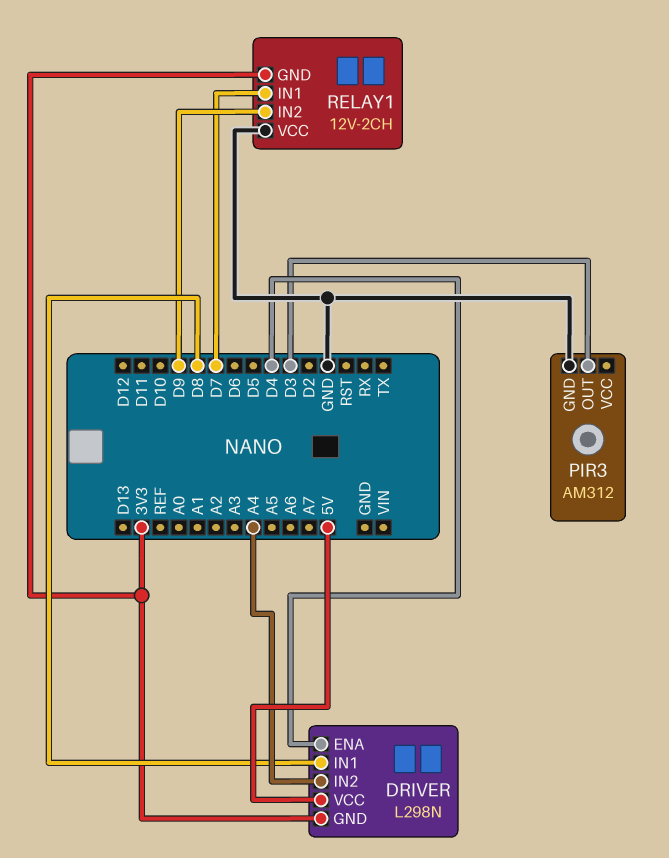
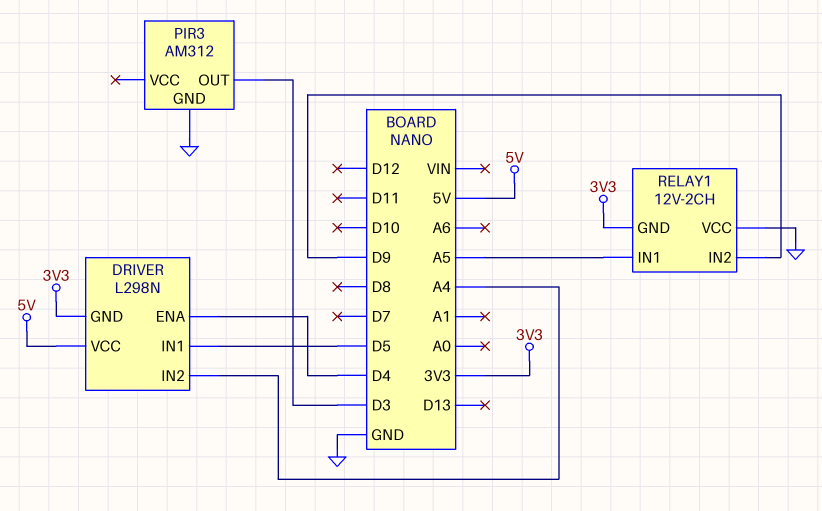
DRIVER pin IN1: D8 -> D5
RELAY1 pin IN1: D7 -> A5

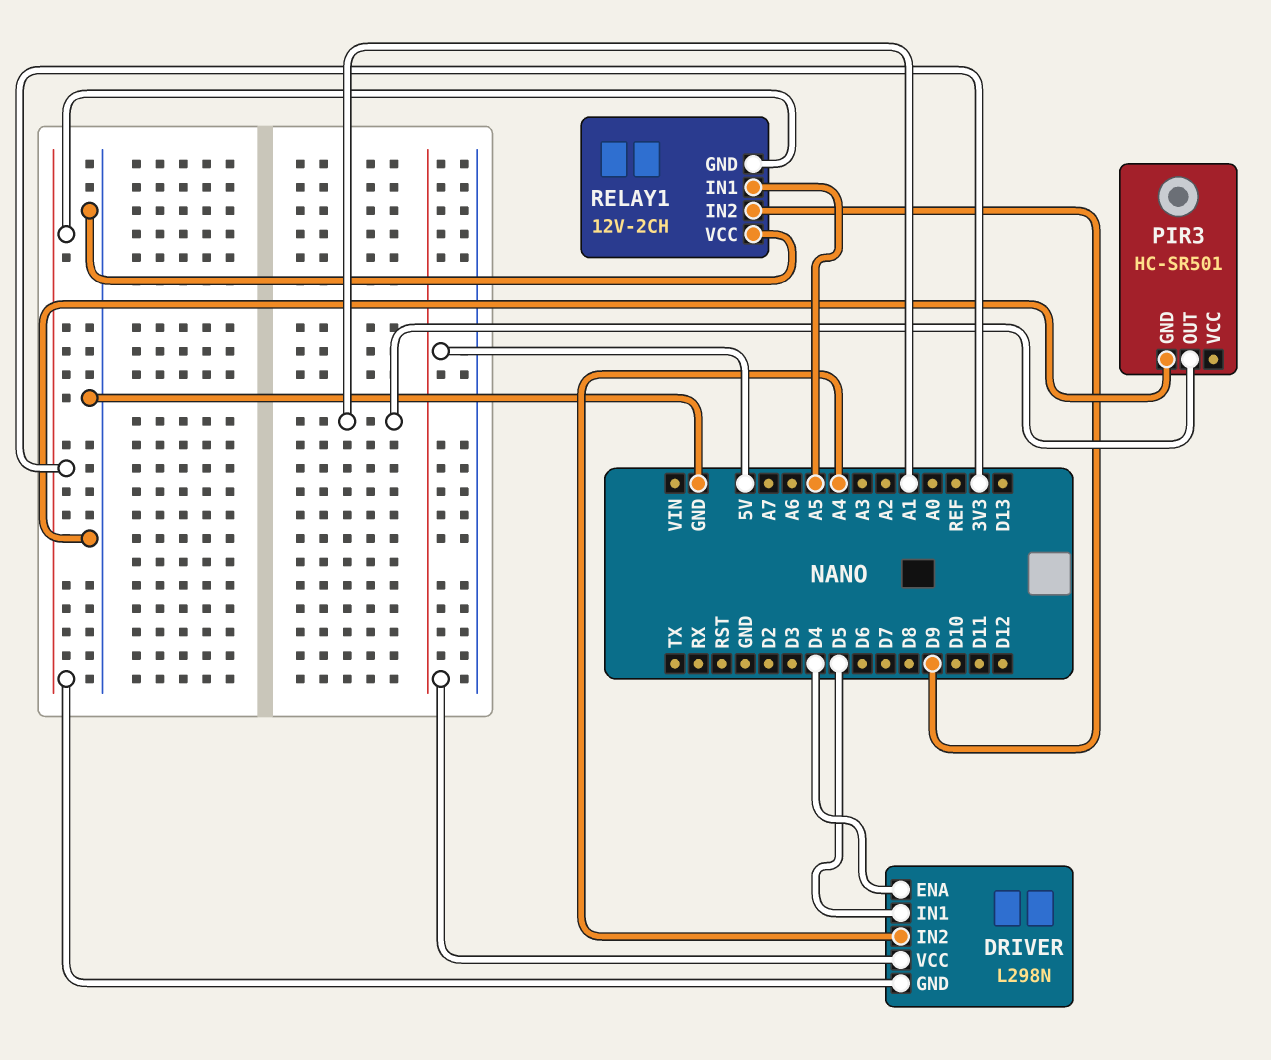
PIR3: AM312 -> HC-SR501
PIR3 pin OUT: D3 -> A1

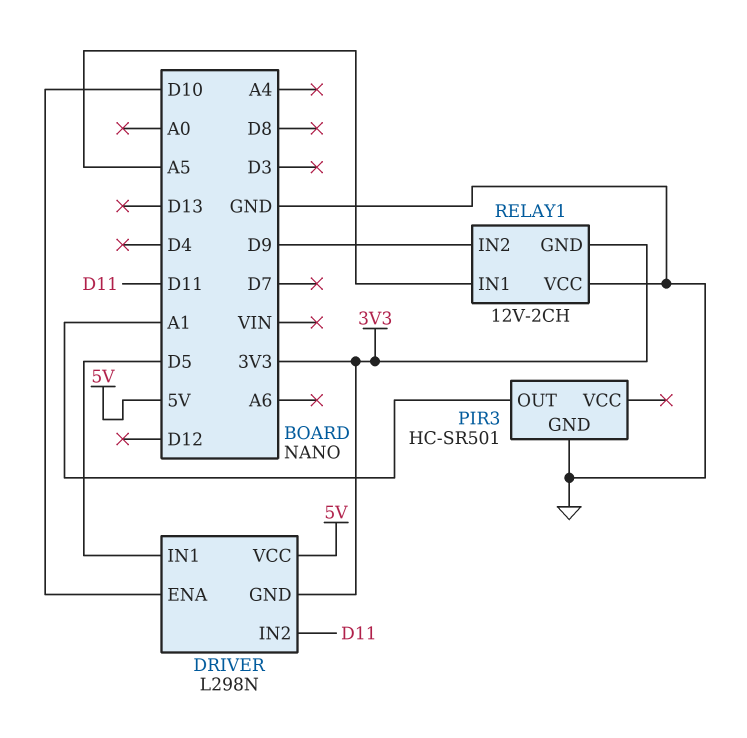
DRIVER pin ENA: D4 -> D10
DRIVER pin IN2: A4 -> D11

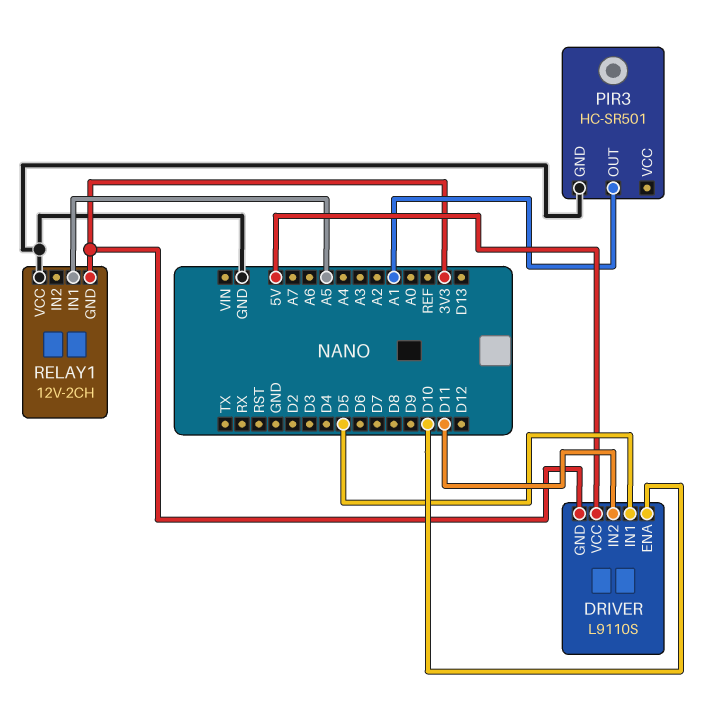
DRIVER: L298N -> L9110S
RELAY1 pin IN2: D9 -> none

